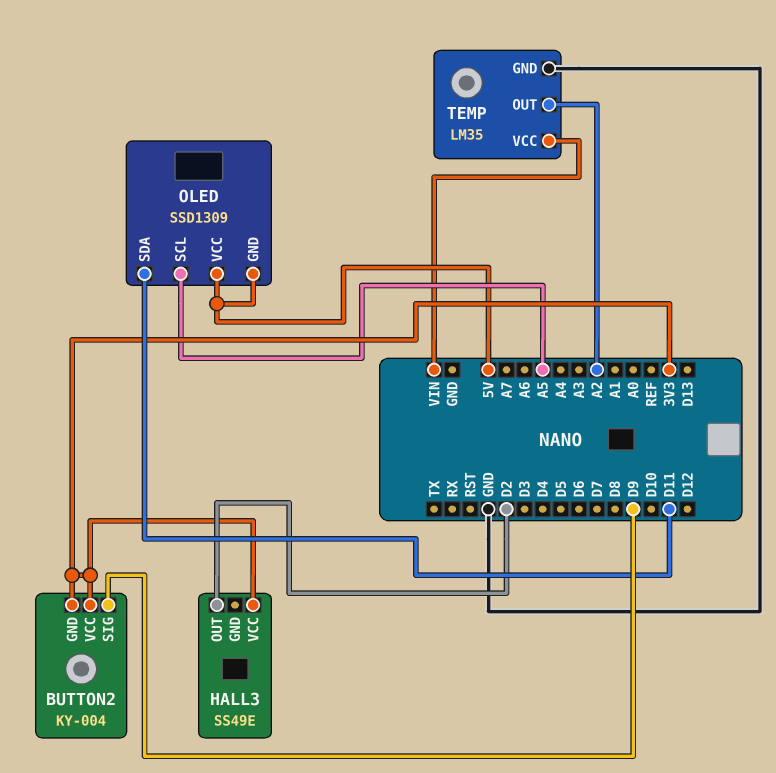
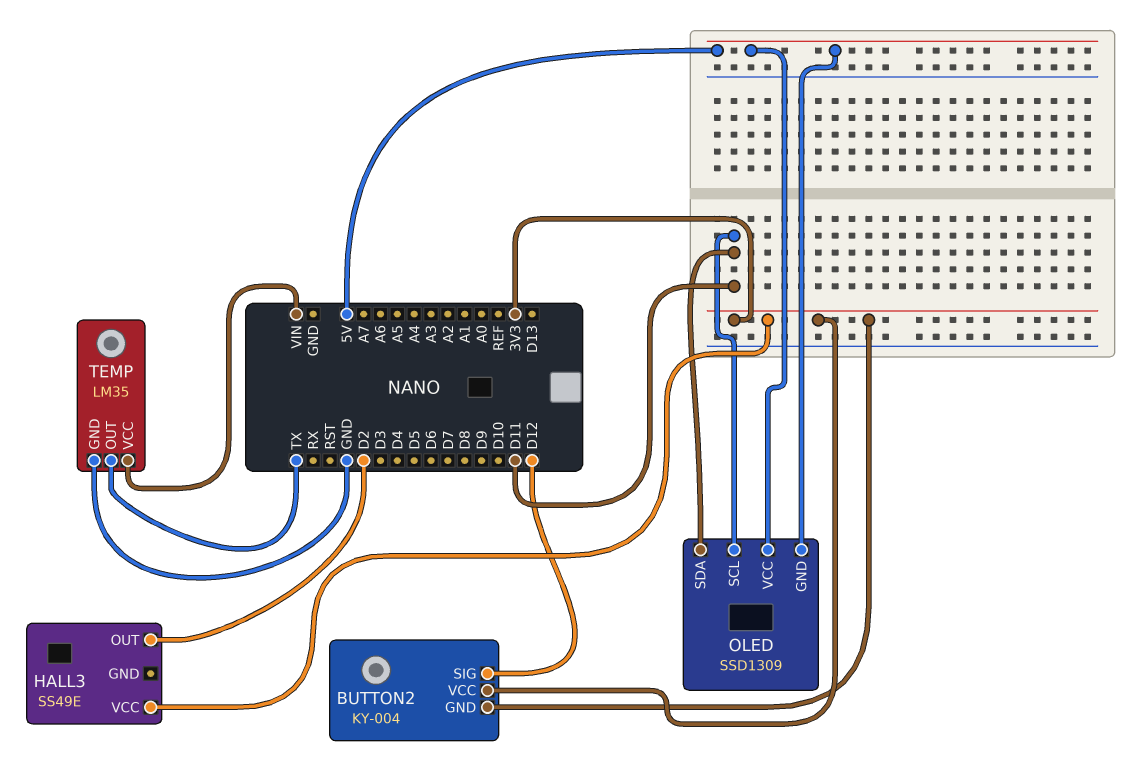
BUTTON2 pin SIG: D9 -> D12
OLED pin SCL: A5 -> D11
TEMP pin OUT: A2 -> TX

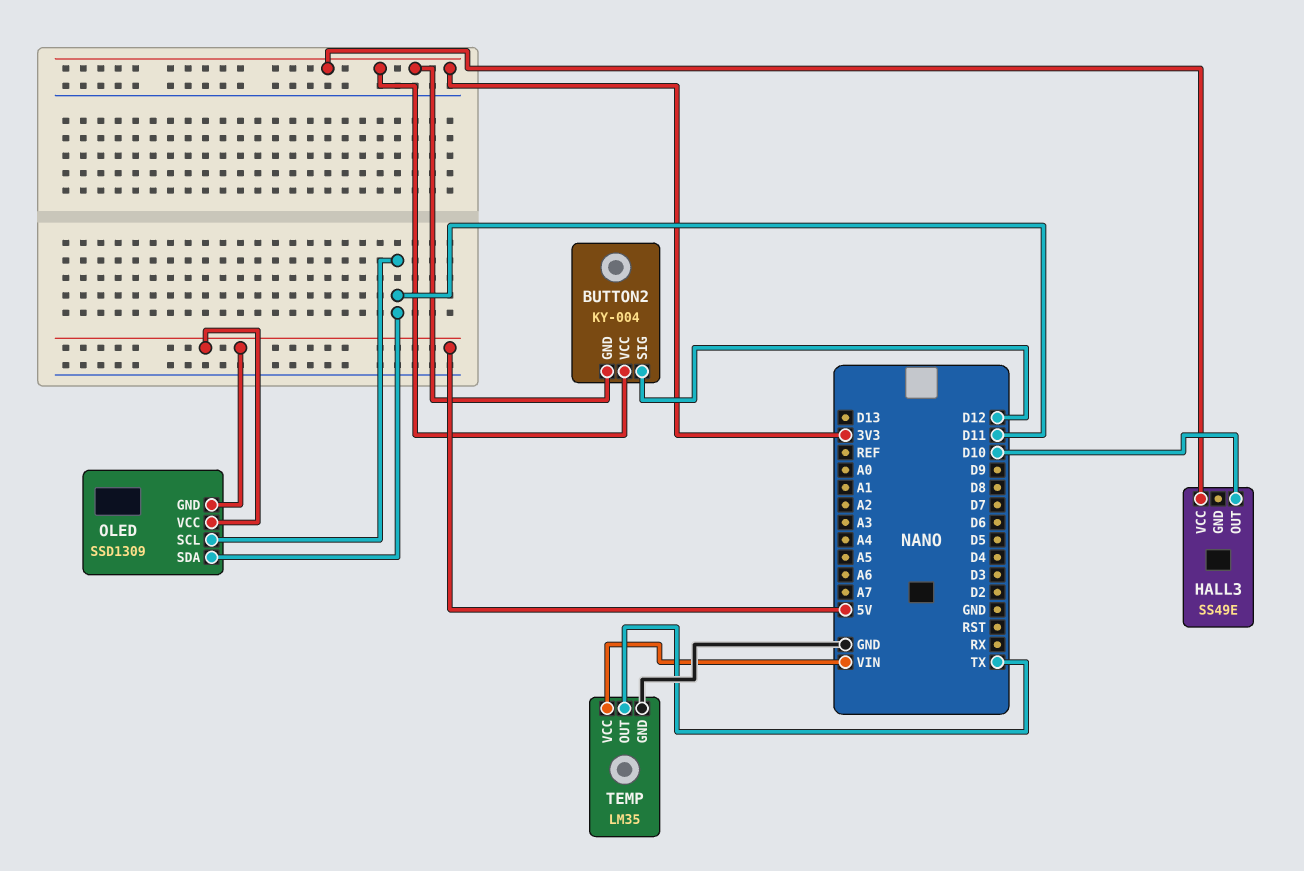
HALL3 pin OUT: D2 -> D10

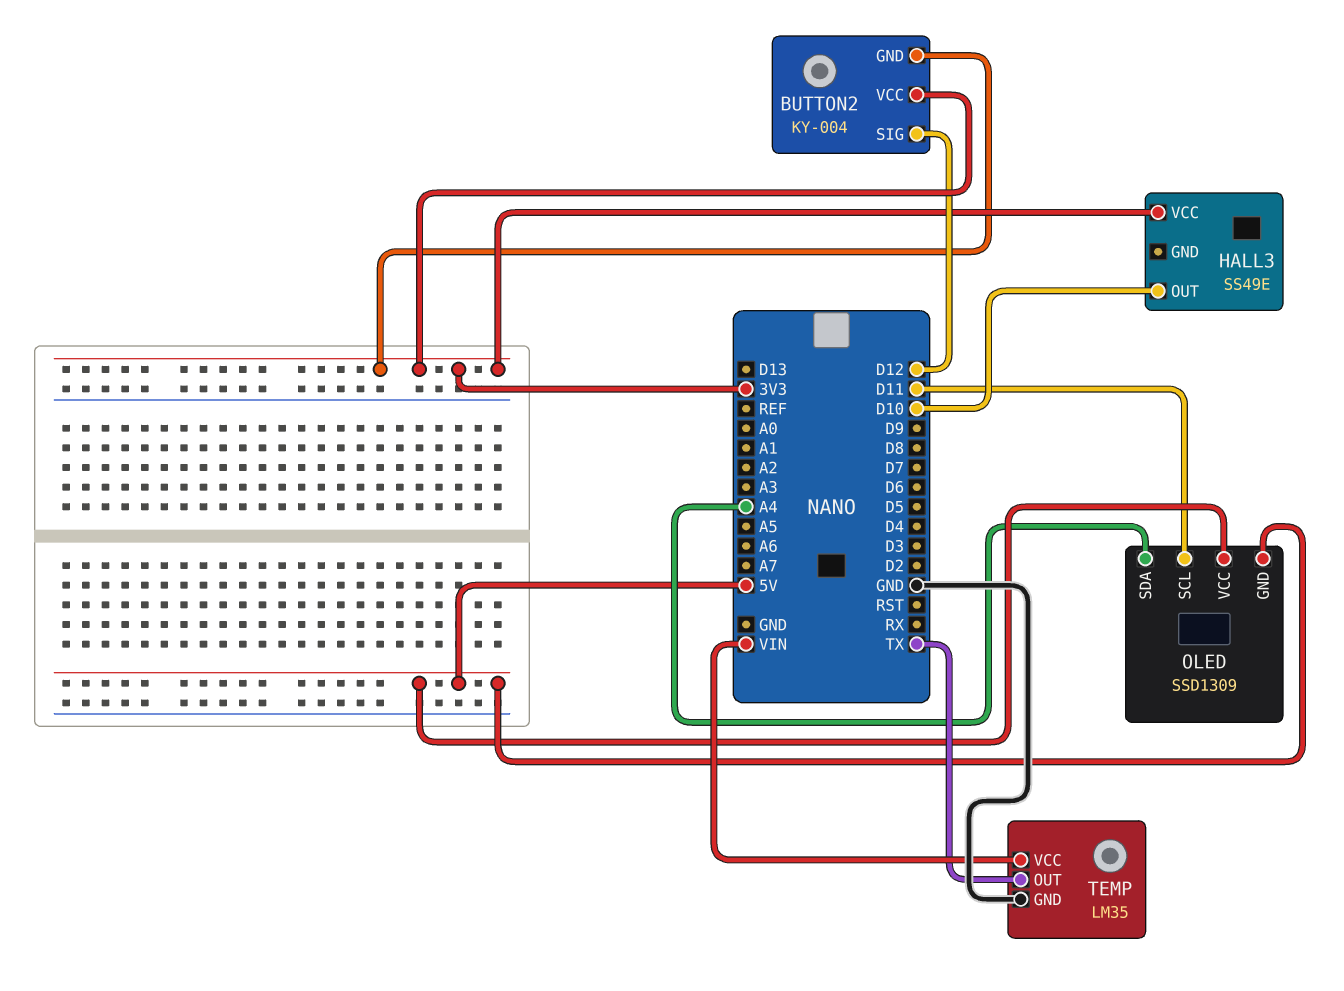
OLED pin SDA: D11 -> A4

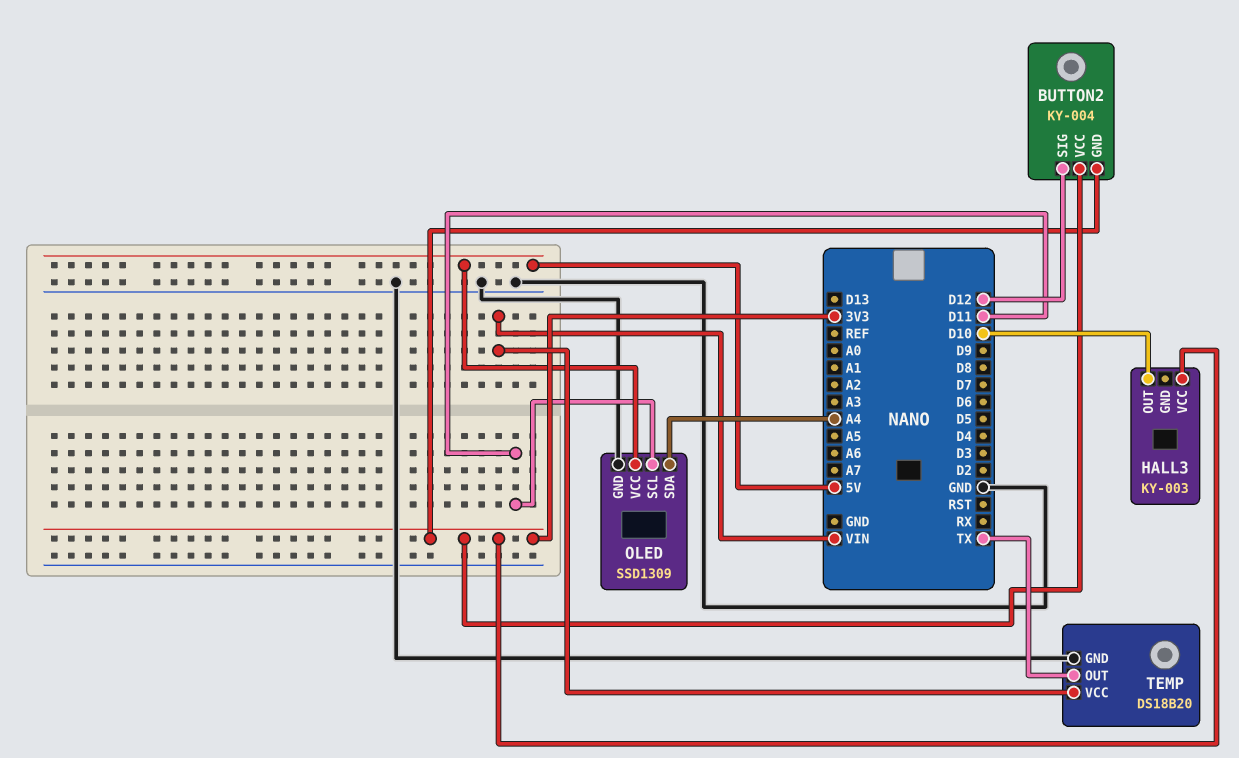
HALL3: SS49E -> KY-003
OLED pin GND: 5V -> GND
TEMP: LM35 -> DS18B20

